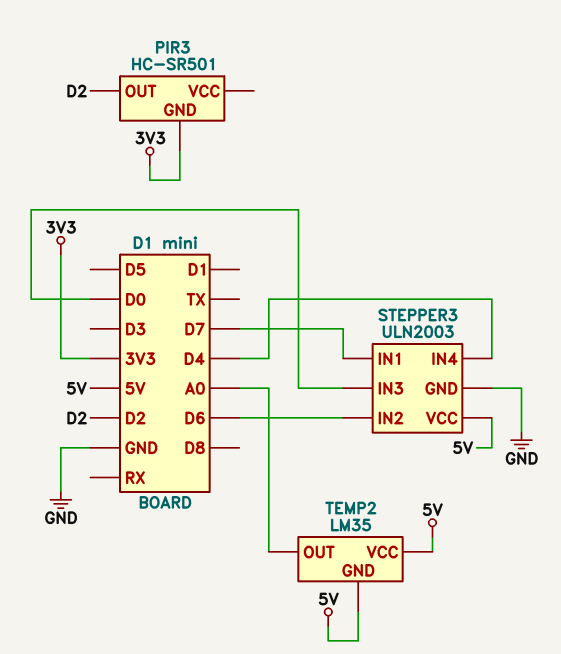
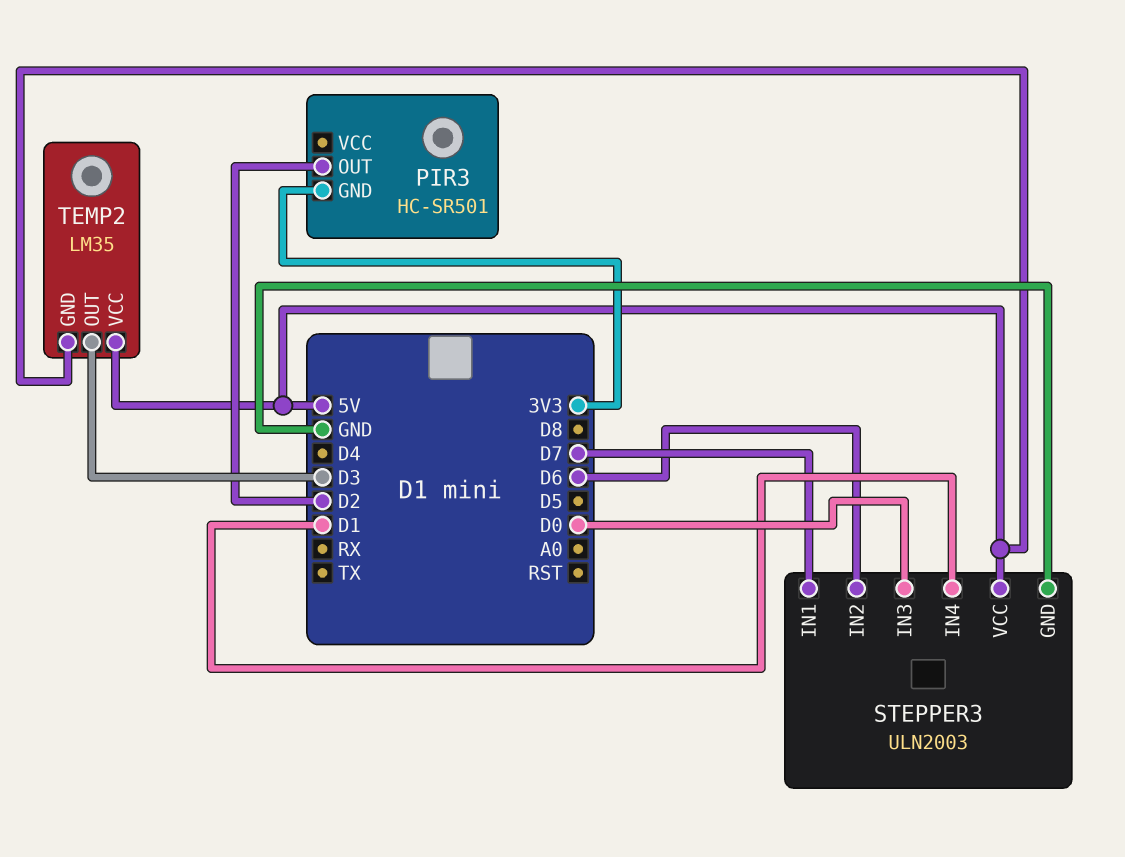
STEPPER3 pin IN4: D4 -> D1
TEMP2 pin OUT: A0 -> D3

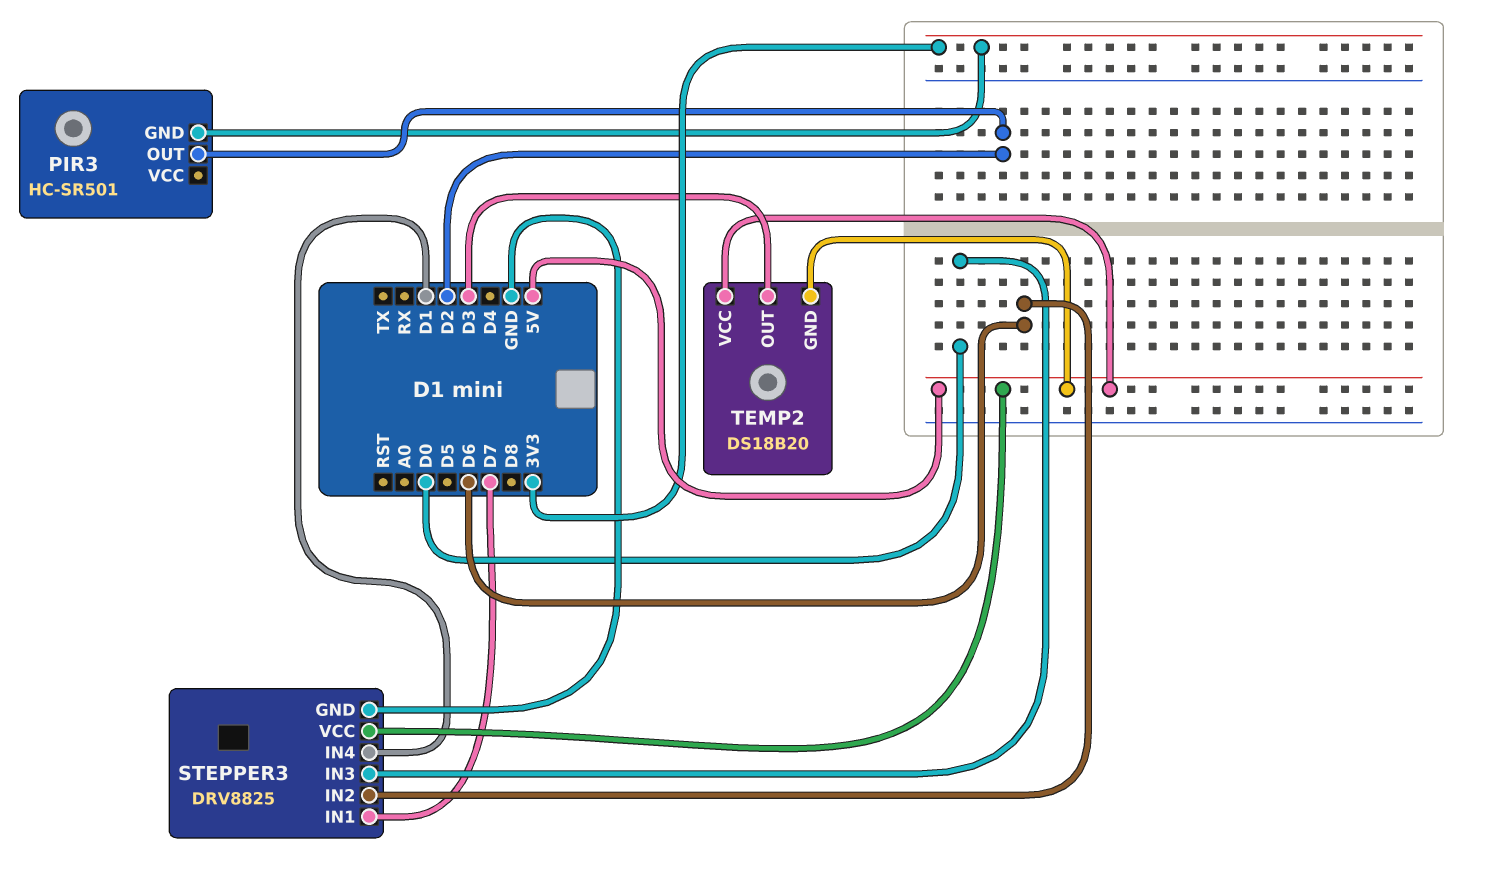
STEPPER3: ULN2003 -> DRV8825
TEMP2: LM35 -> DS18B20

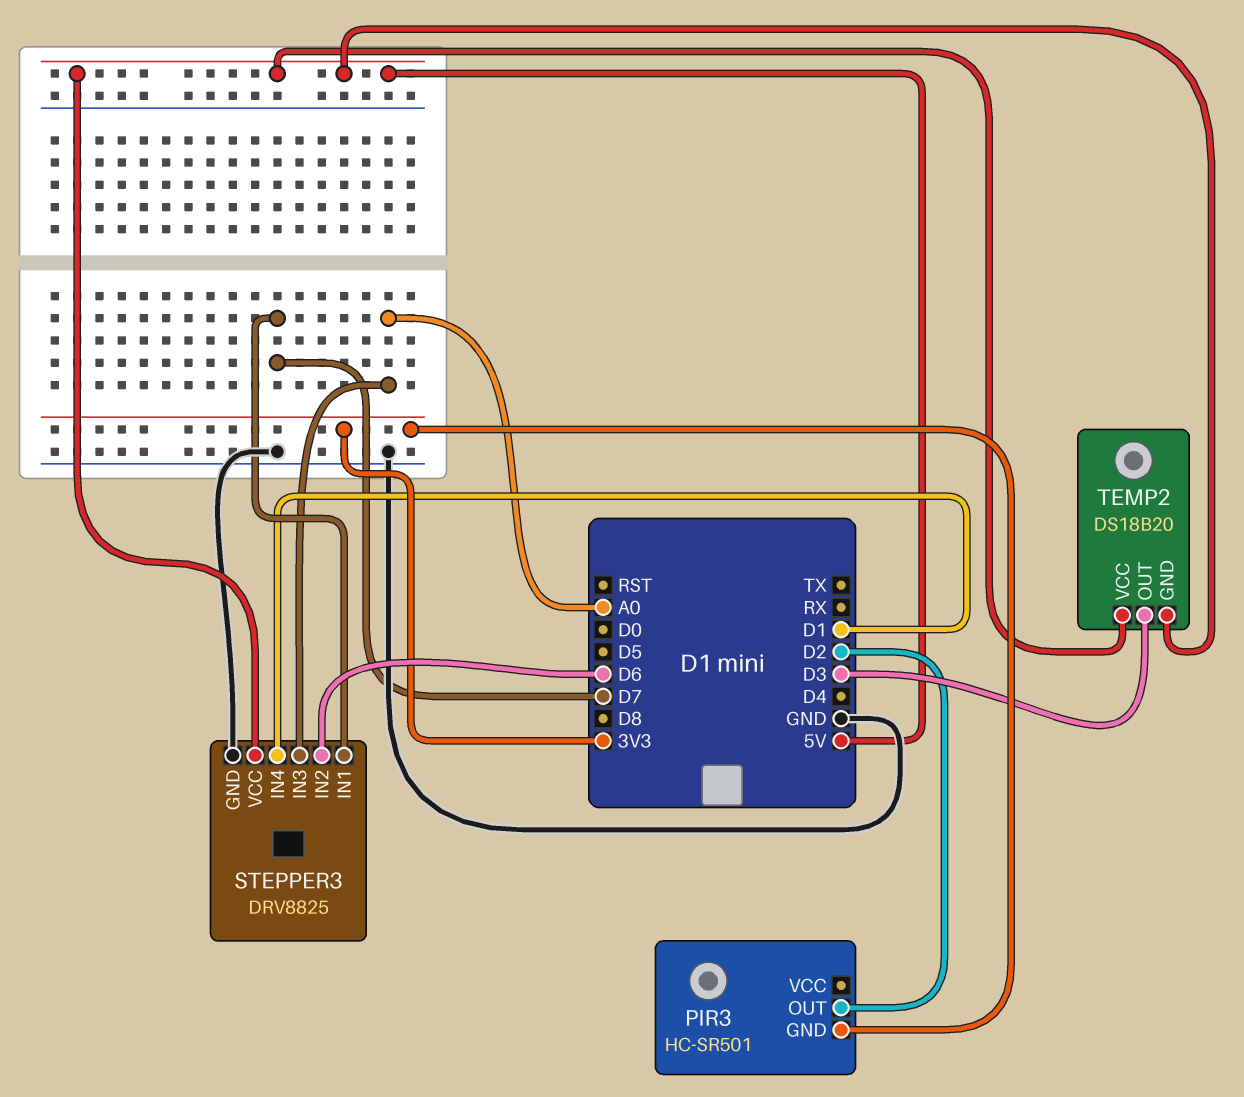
STEPPER3 pin IN3: D0 -> A0

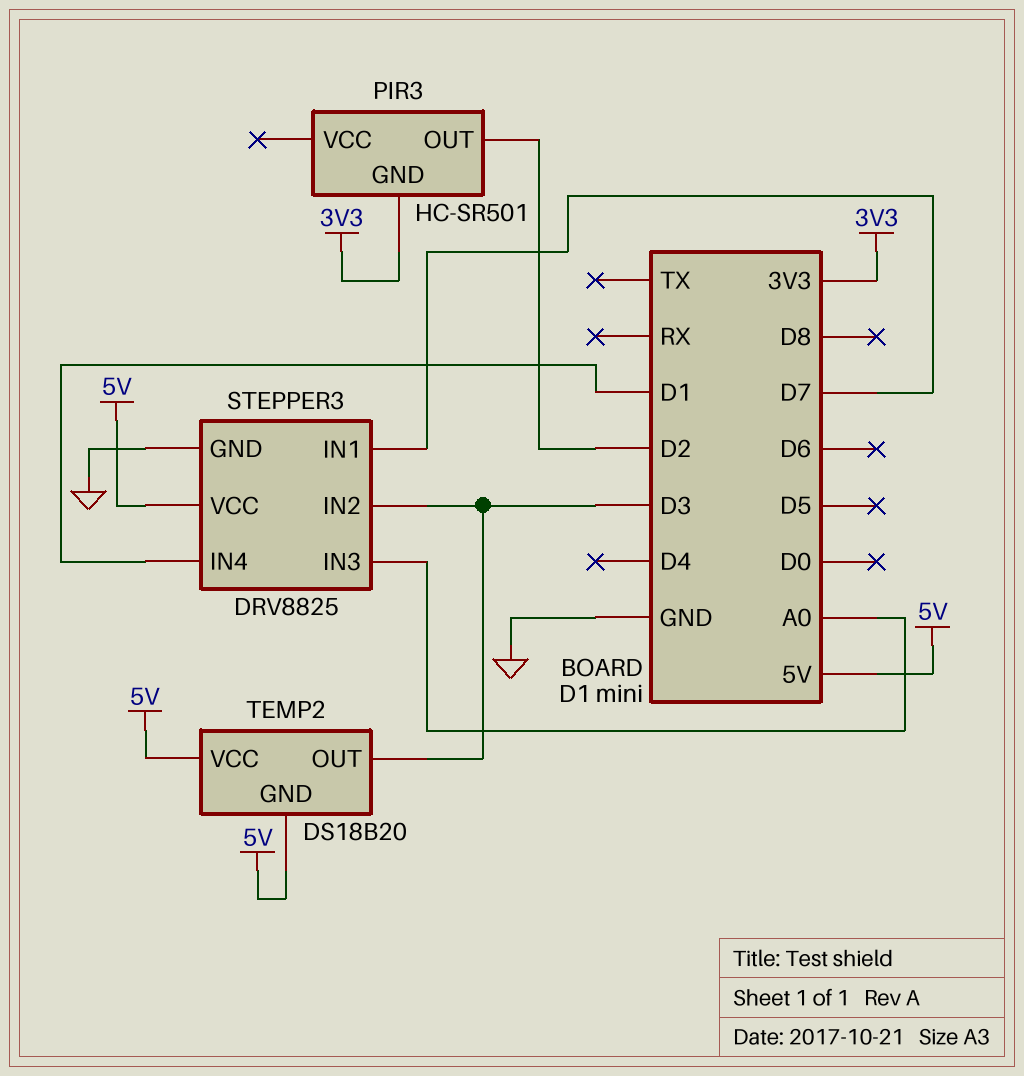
STEPPER3 pin IN2: D6 -> D3

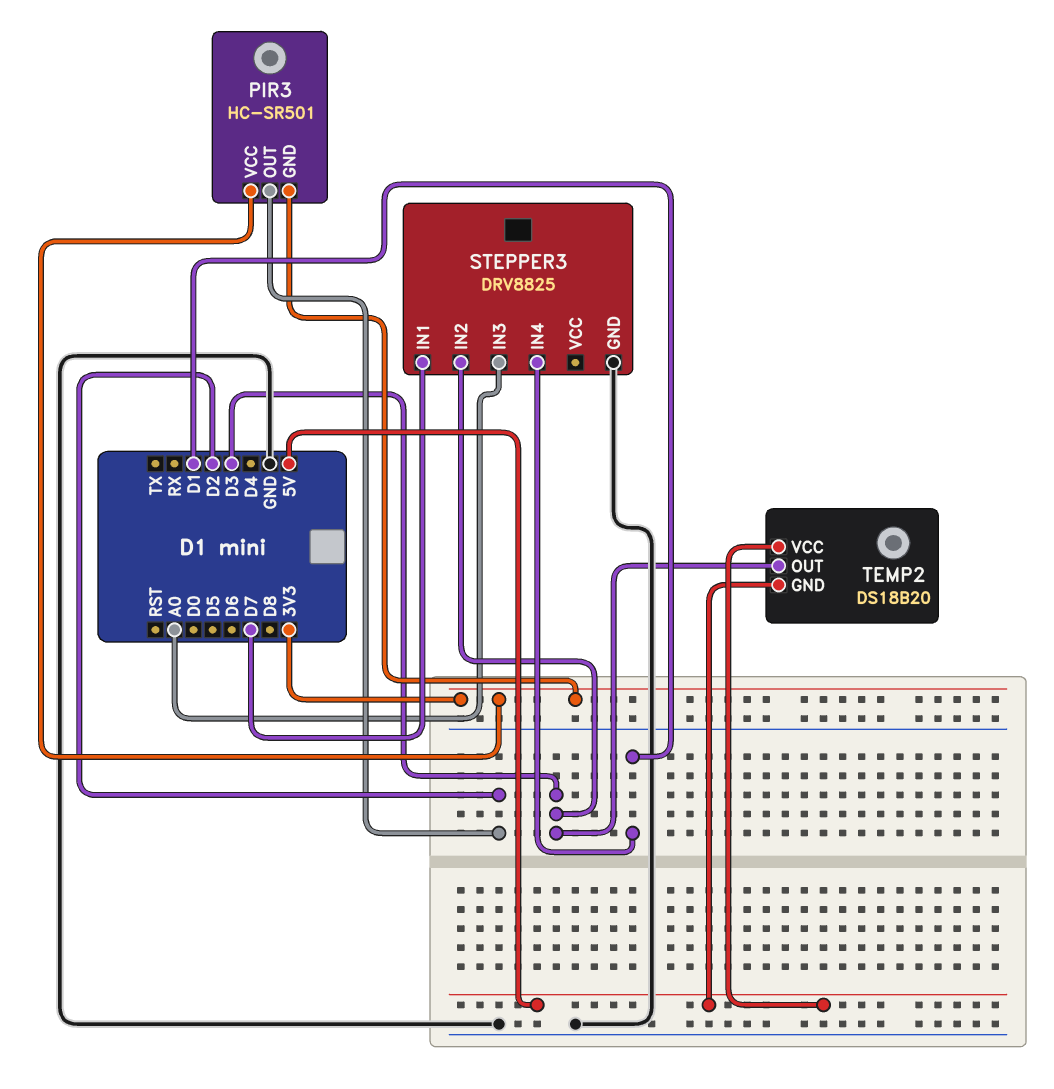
PIR3 pin VCC: none -> 3V3
STEPPER3 pin VCC: 5V -> none

